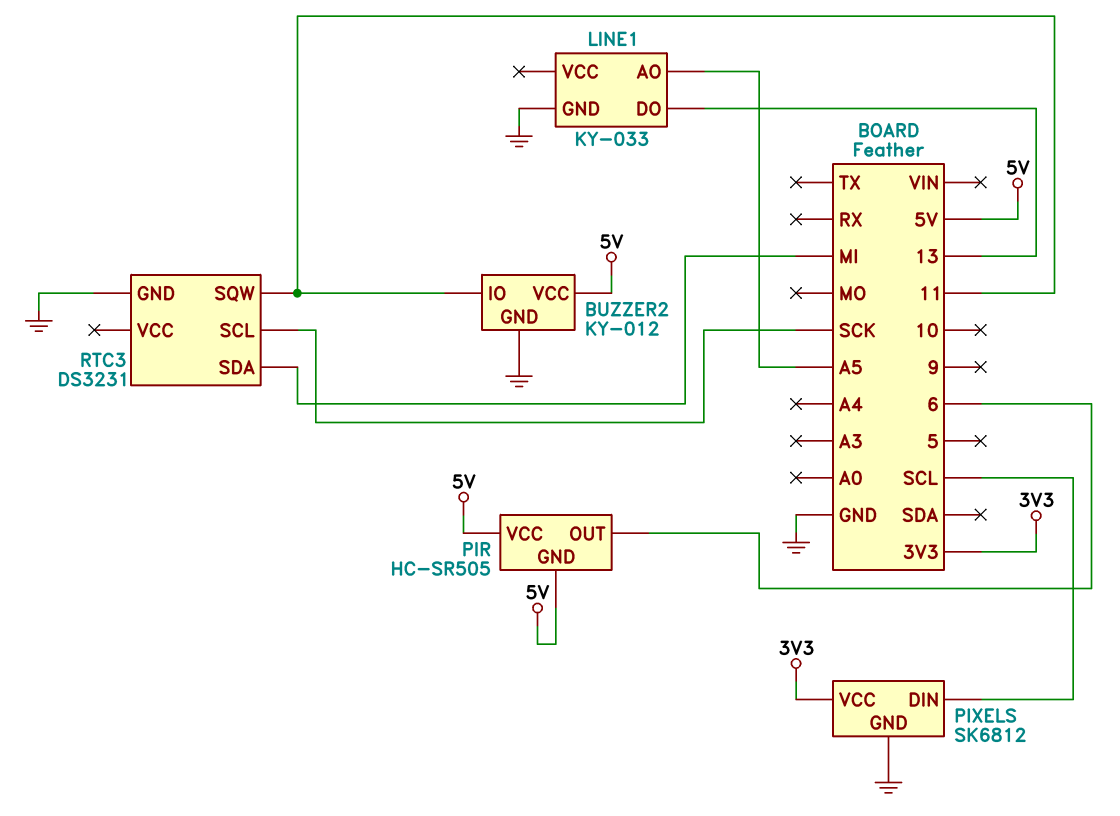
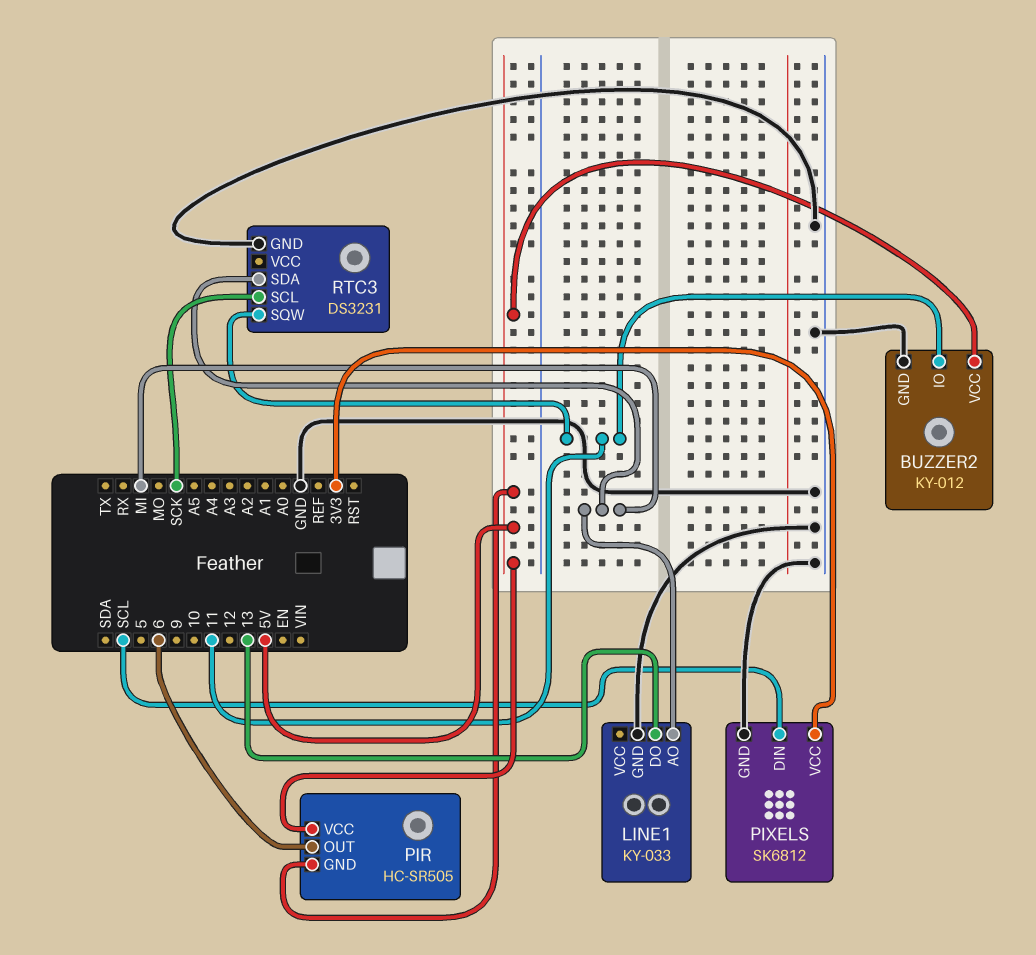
LINE1 pin AO: A5 -> MI

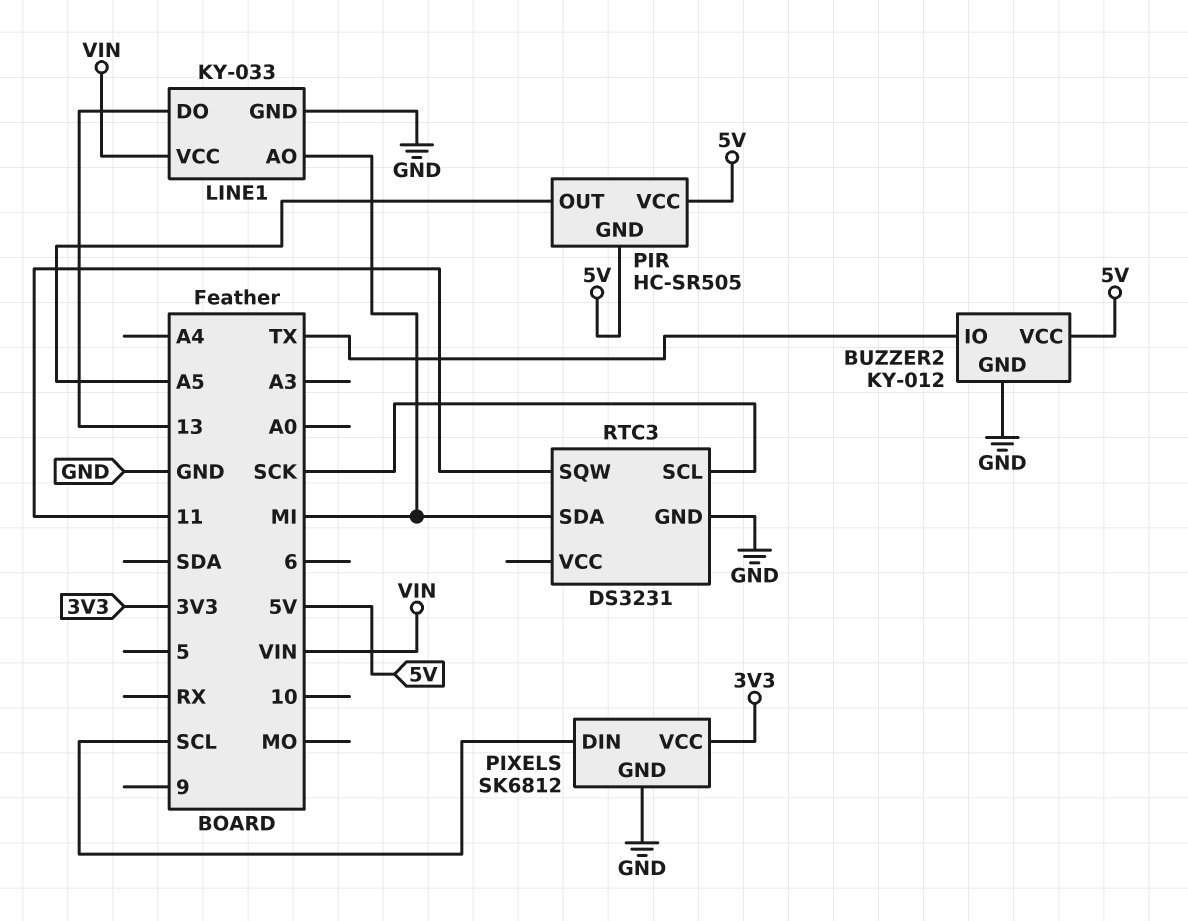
BUZZER2 pin IO: 11 -> TX
LINE1 pin VCC: none -> VIN
PIR pin OUT: 6 -> A5

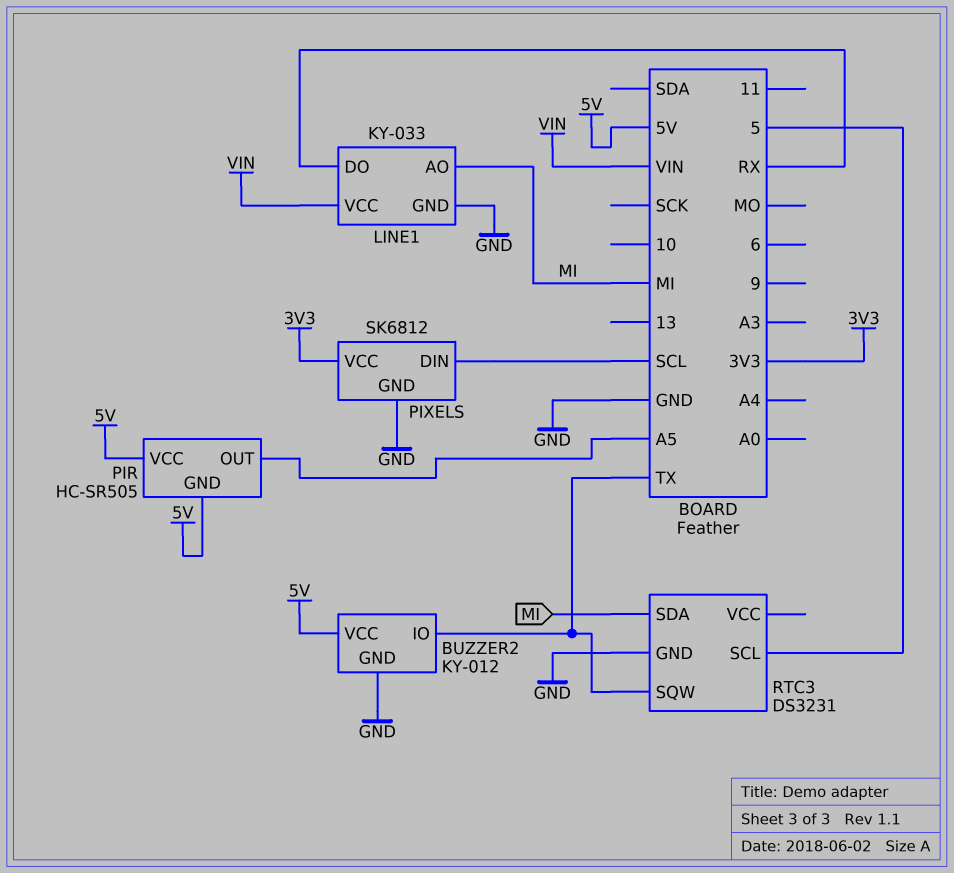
LINE1 pin DO: 13 -> RX
RTC3 pin SCL: SCK -> 5
RTC3 pin SQW: 11 -> TX

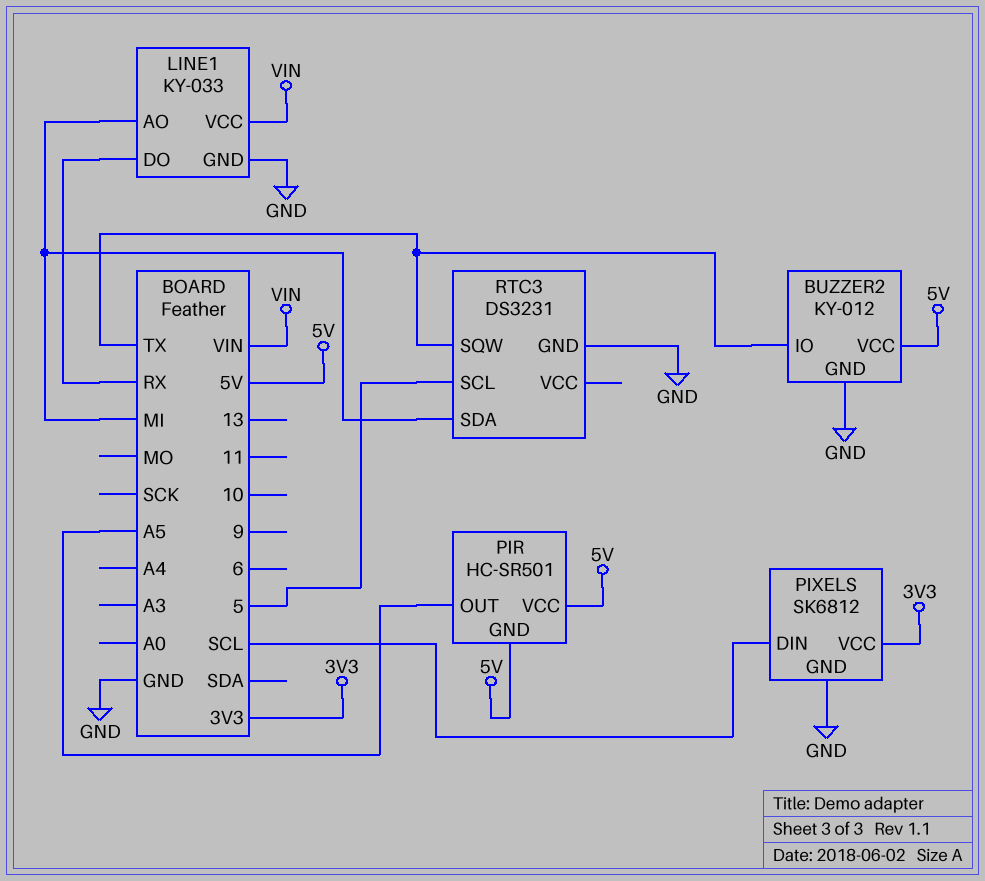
PIR: HC-SR505 -> HC-SR501

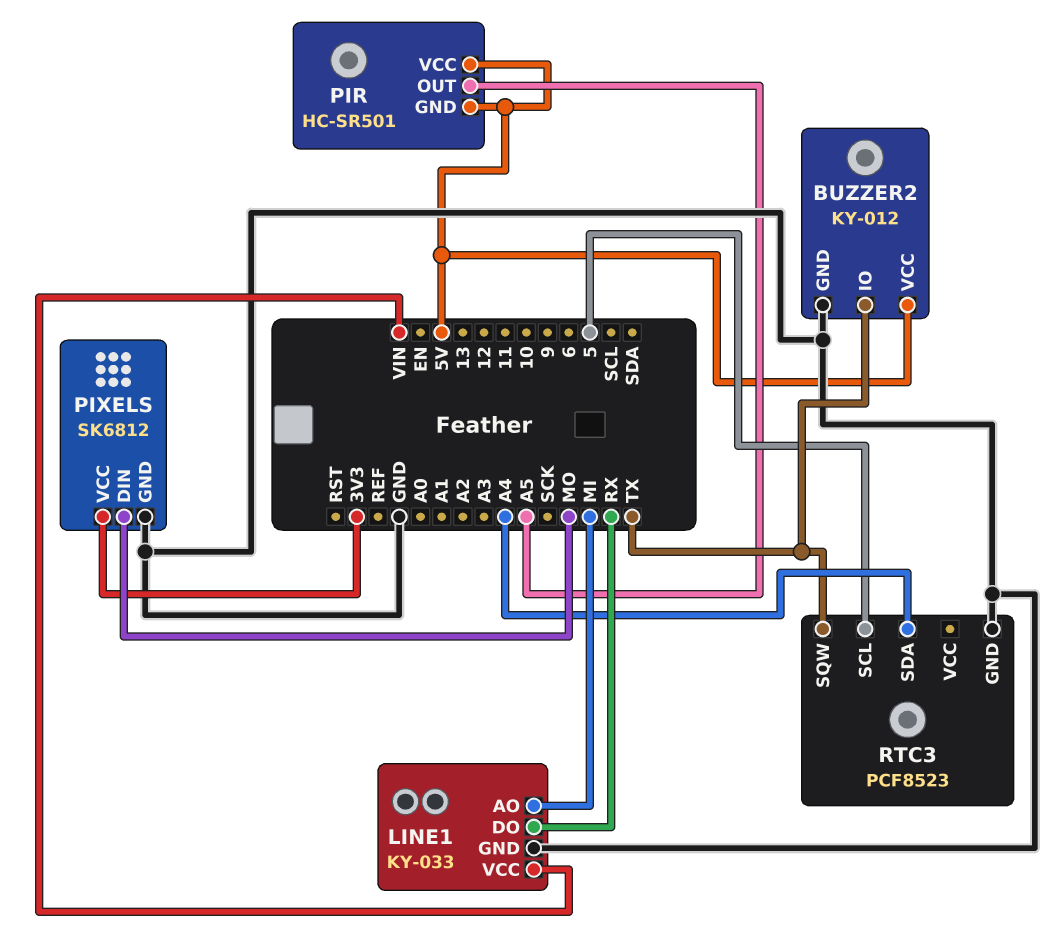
PIXELS pin DIN: SCL -> MO
RTC3: DS3231 -> PCF8523
RTC3 pin SDA: MI -> A4

